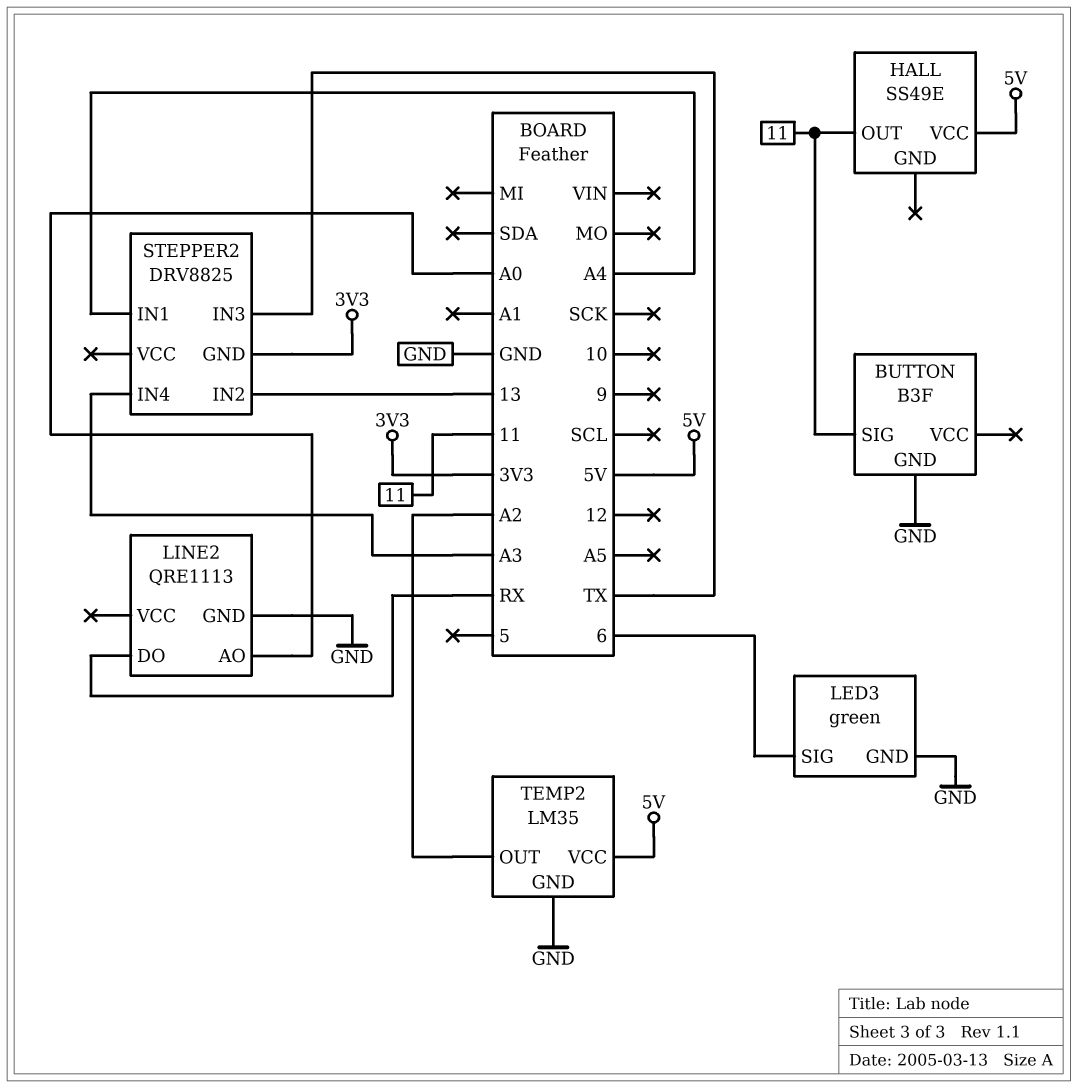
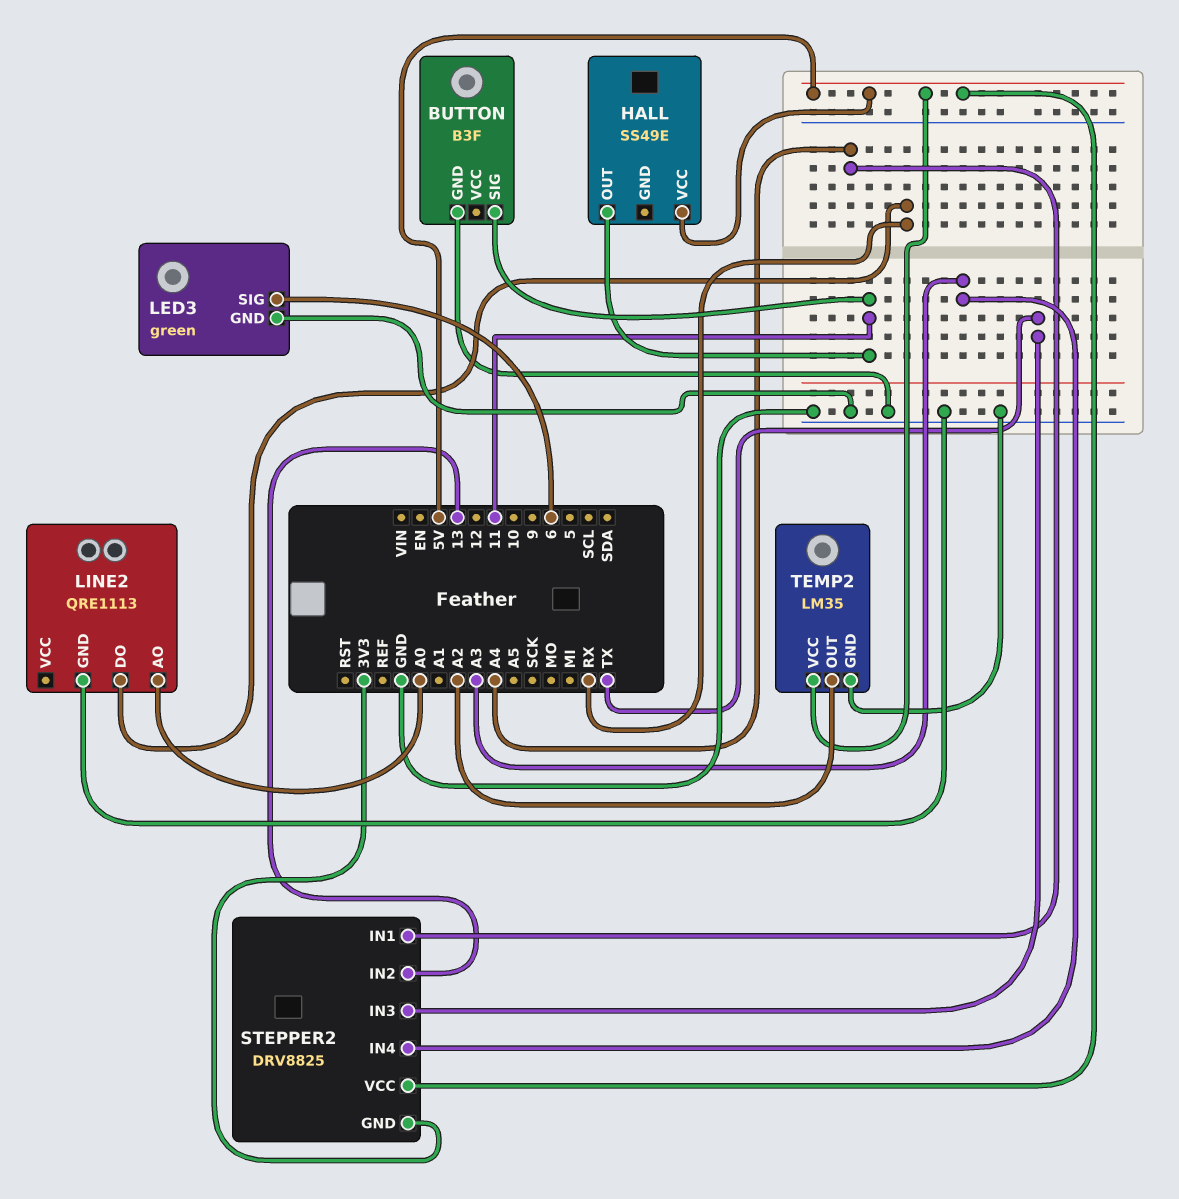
STEPPER2 pin VCC: none -> 5V

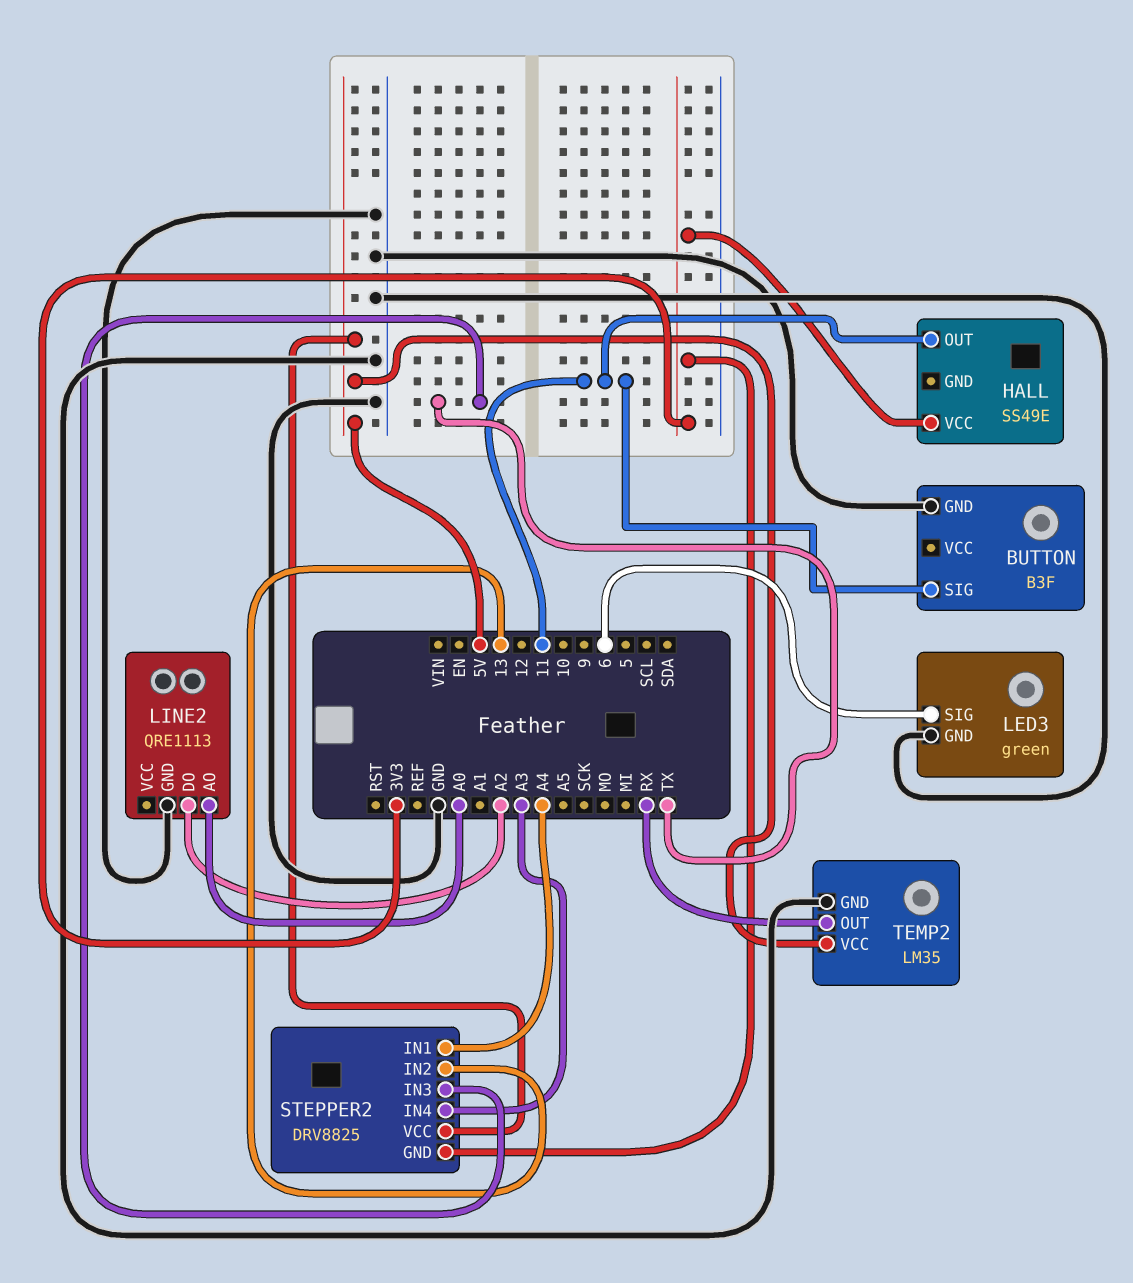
HALL pin VCC: 5V -> 3V3
LINE2 pin DO: RX -> A2
TEMP2 pin OUT: A2 -> RX

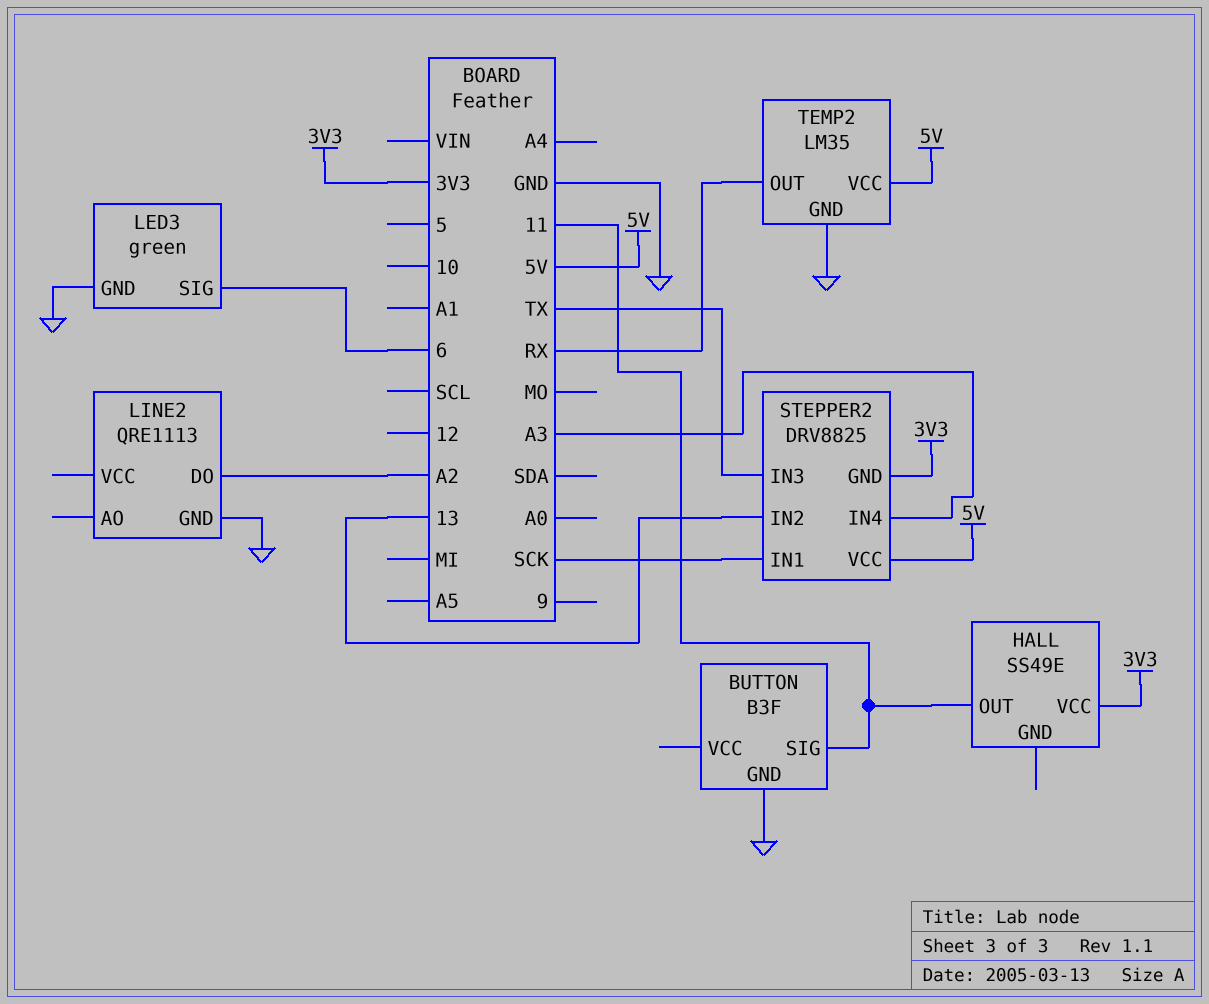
LINE2 pin AO: A0 -> none
STEPPER2 pin IN1: A4 -> SCK

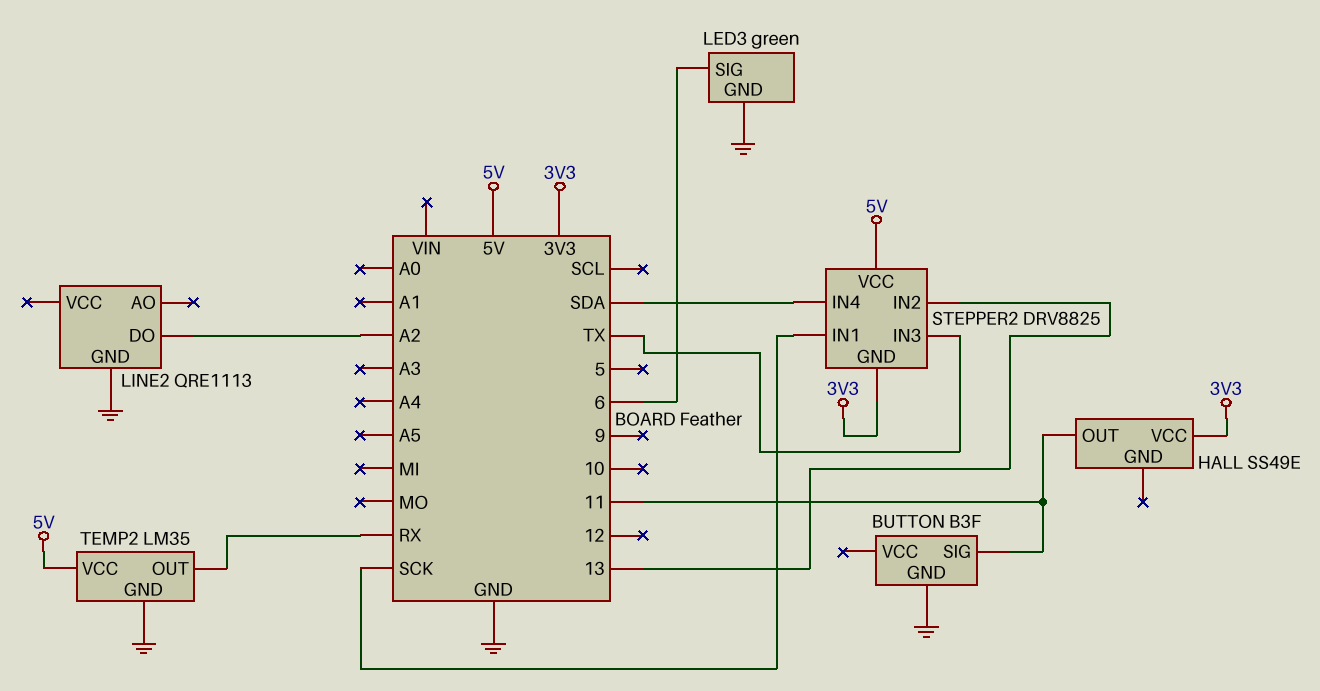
STEPPER2 pin IN4: A3 -> SDA

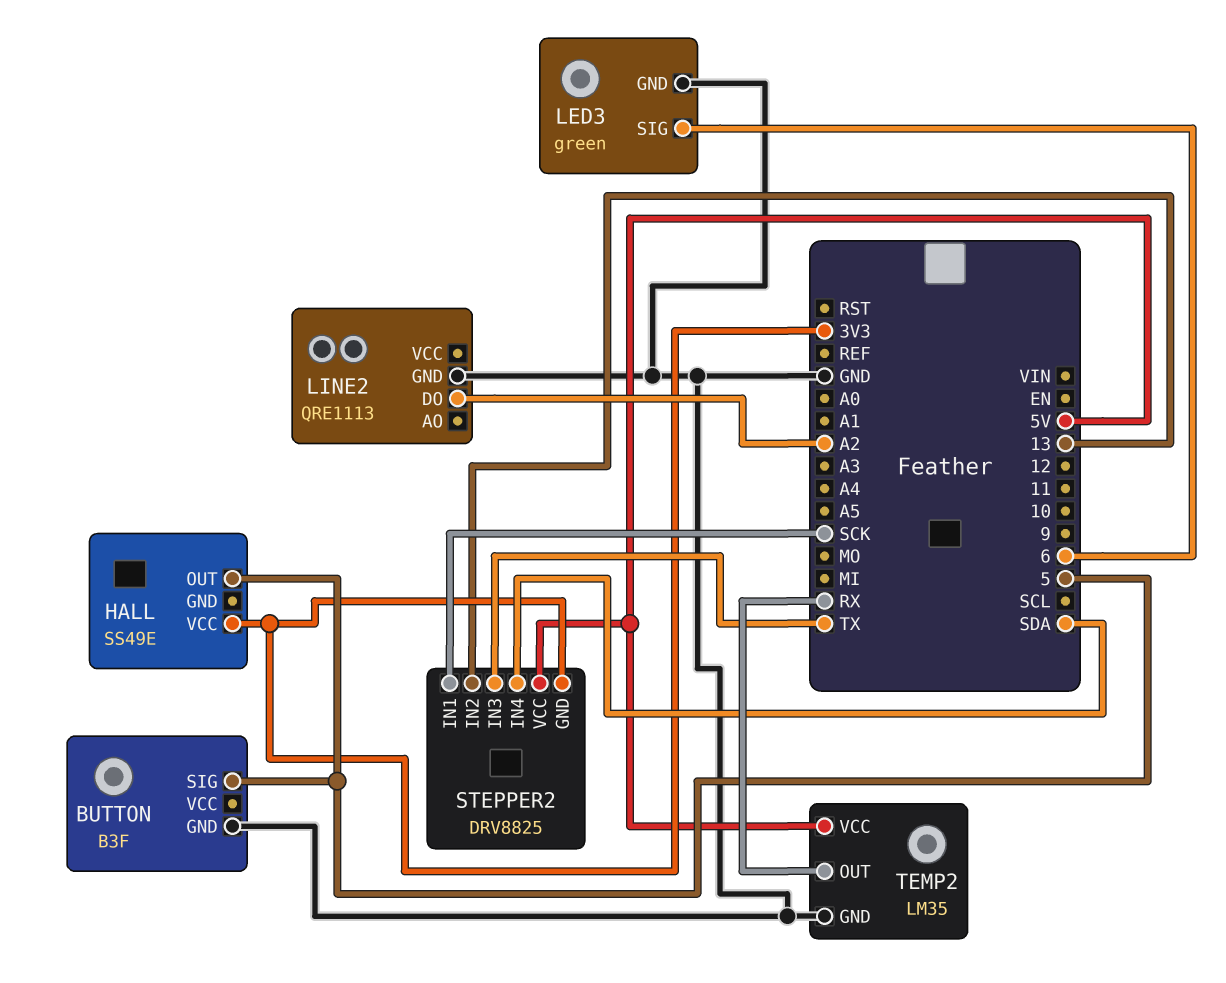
BUTTON pin SIG: 11 -> 5
HALL pin OUT: 11 -> 5

